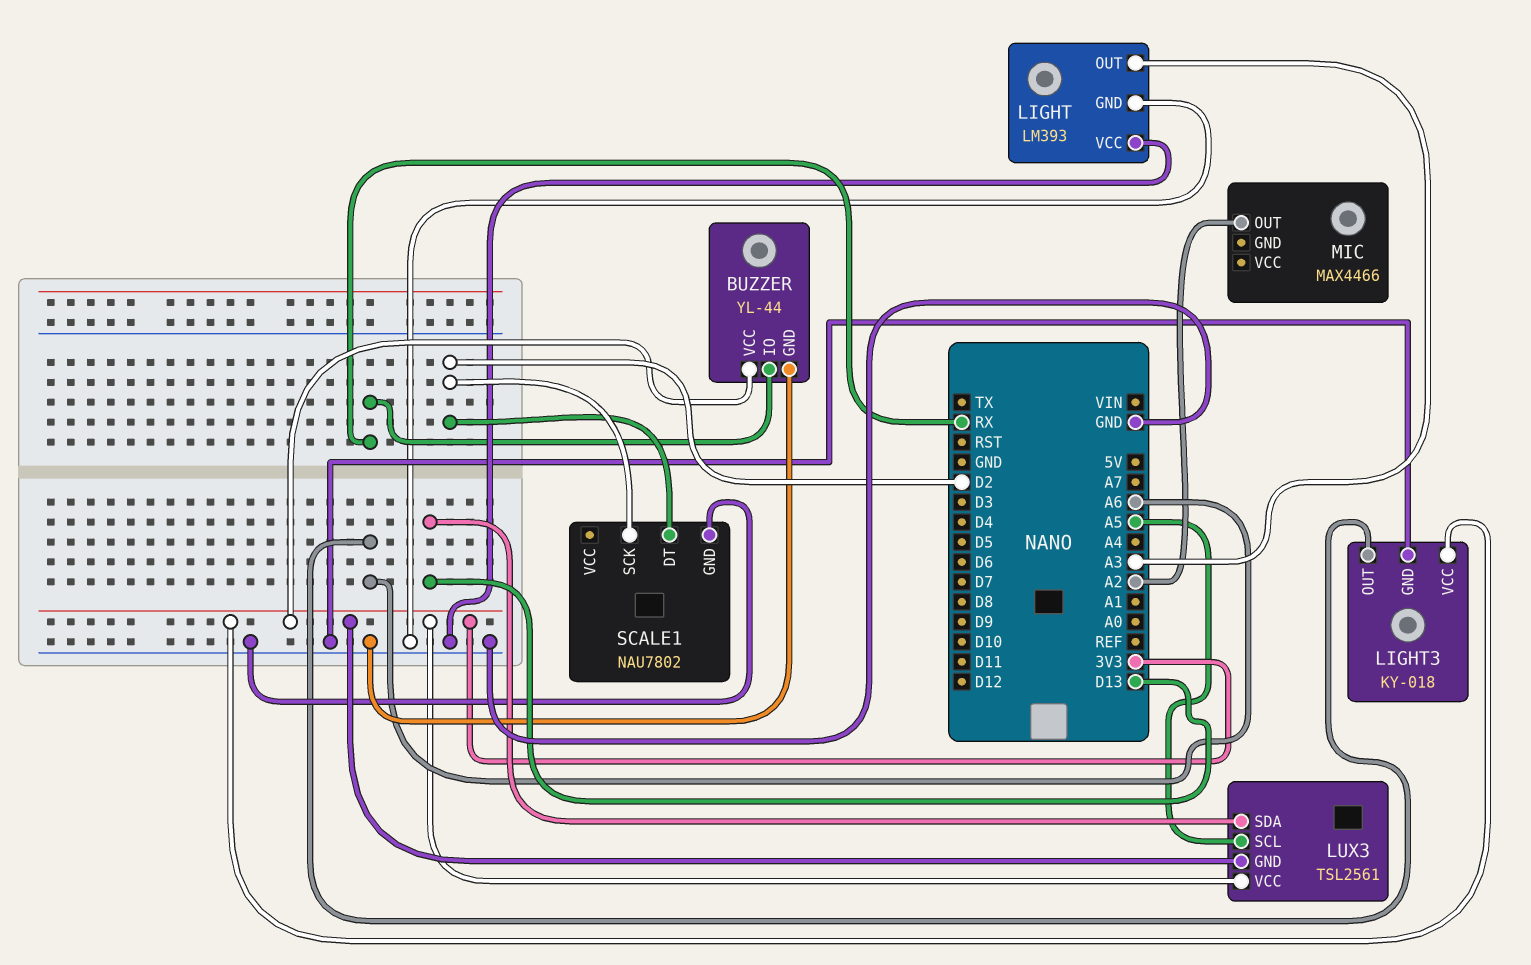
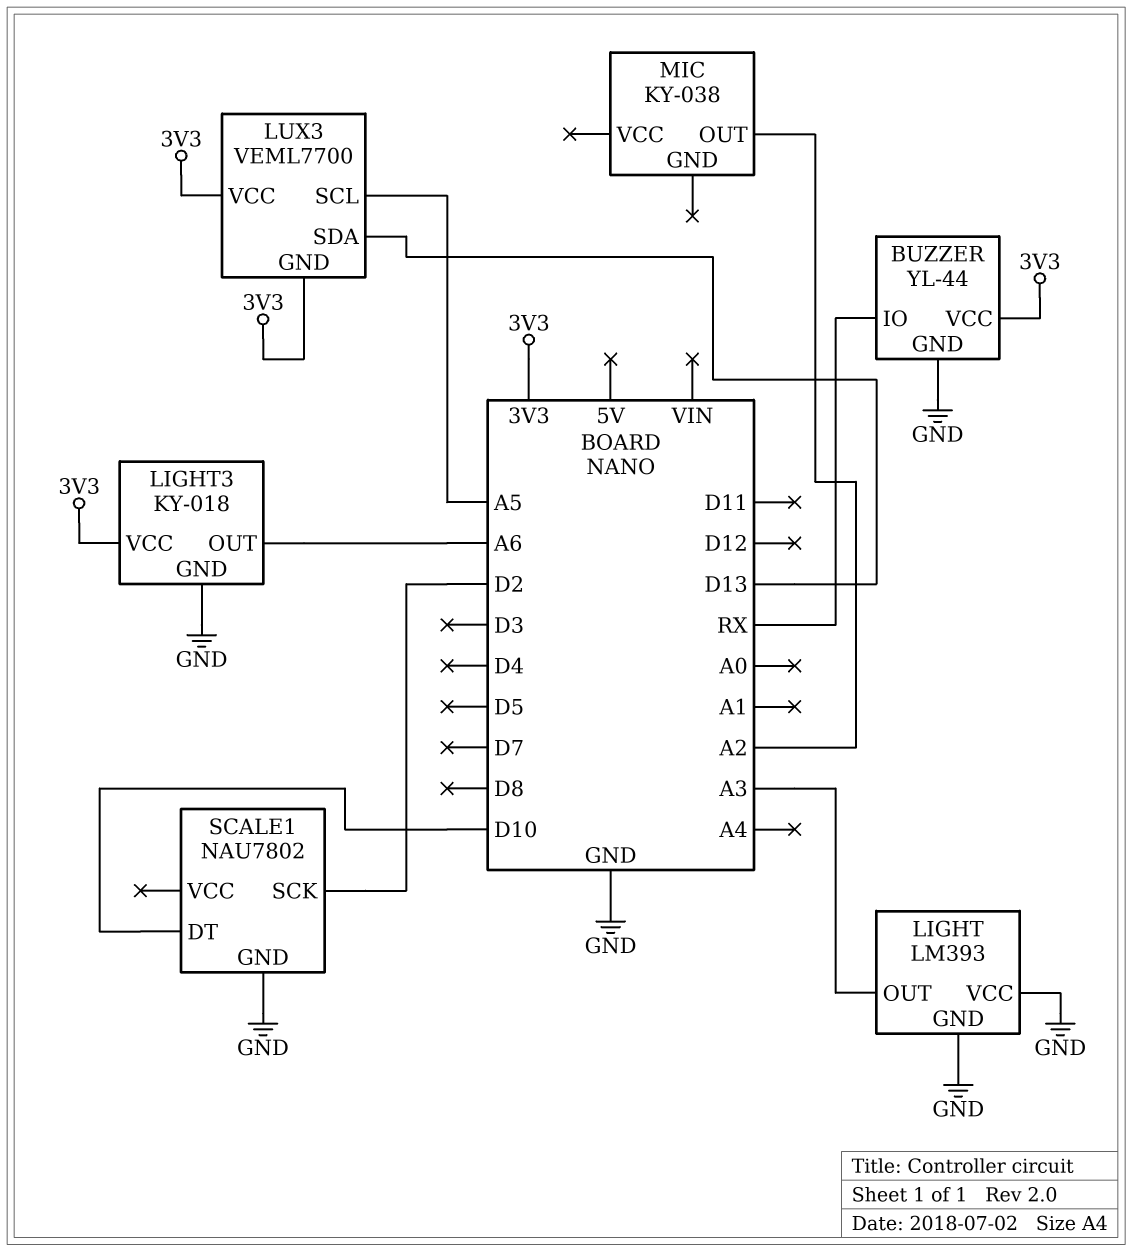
LUX3: TSL2561 -> VEML7700
MIC: MAX4466 -> KY-038
SCALE1 pin DT: D2 -> D10

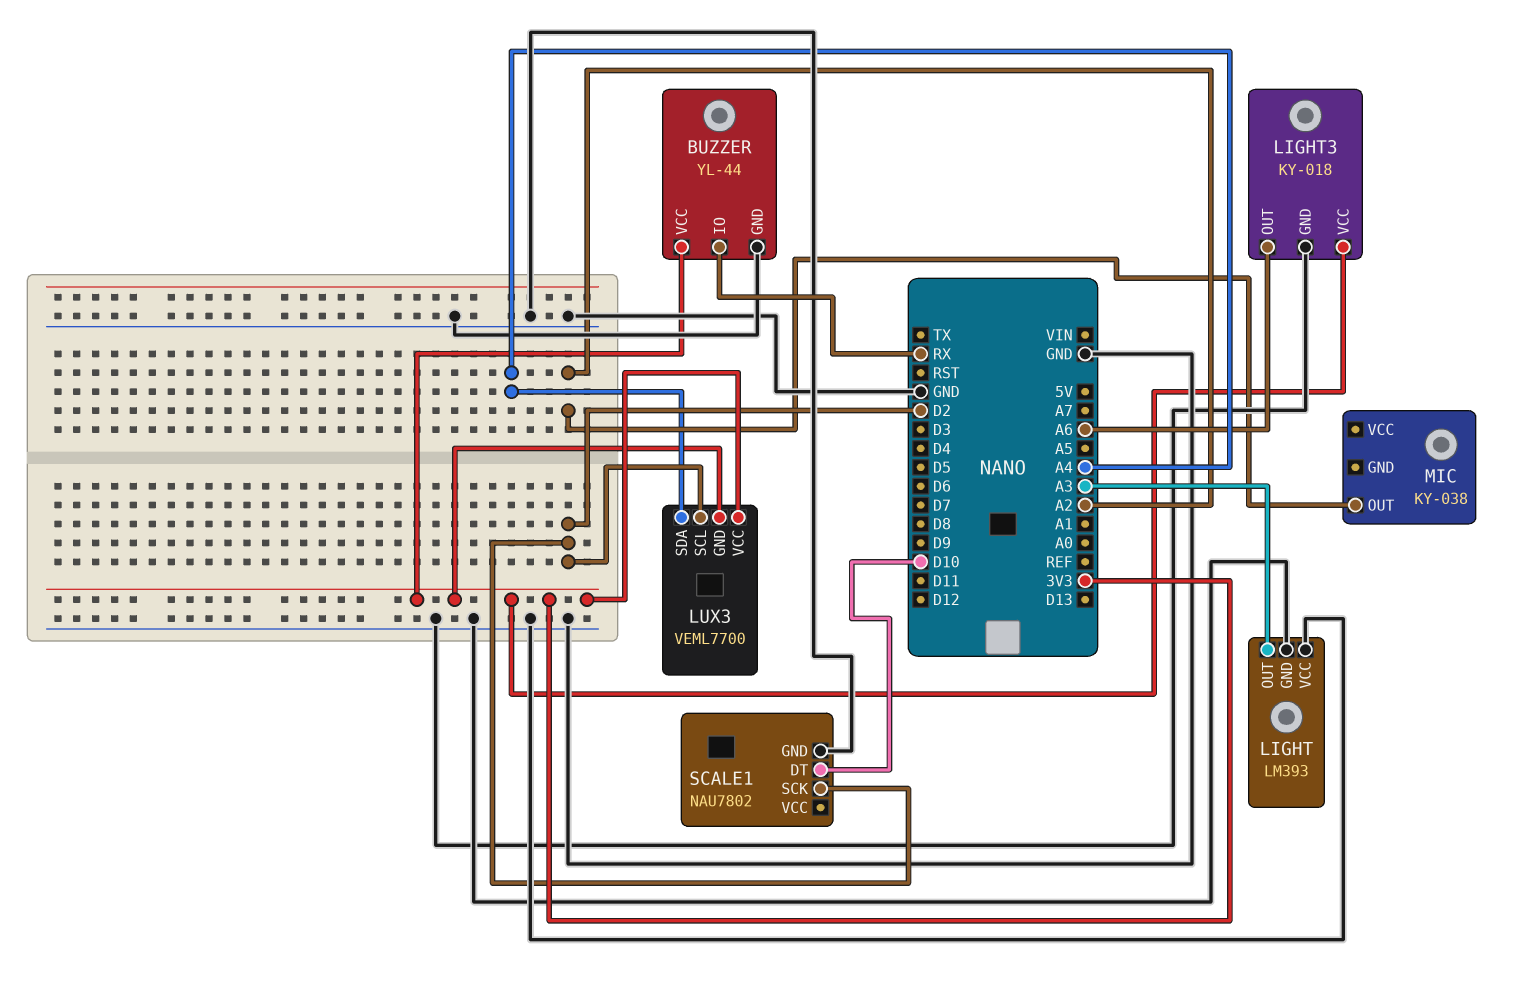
LUX3 pin SCL: A5 -> D2
LUX3 pin SDA: D13 -> A4

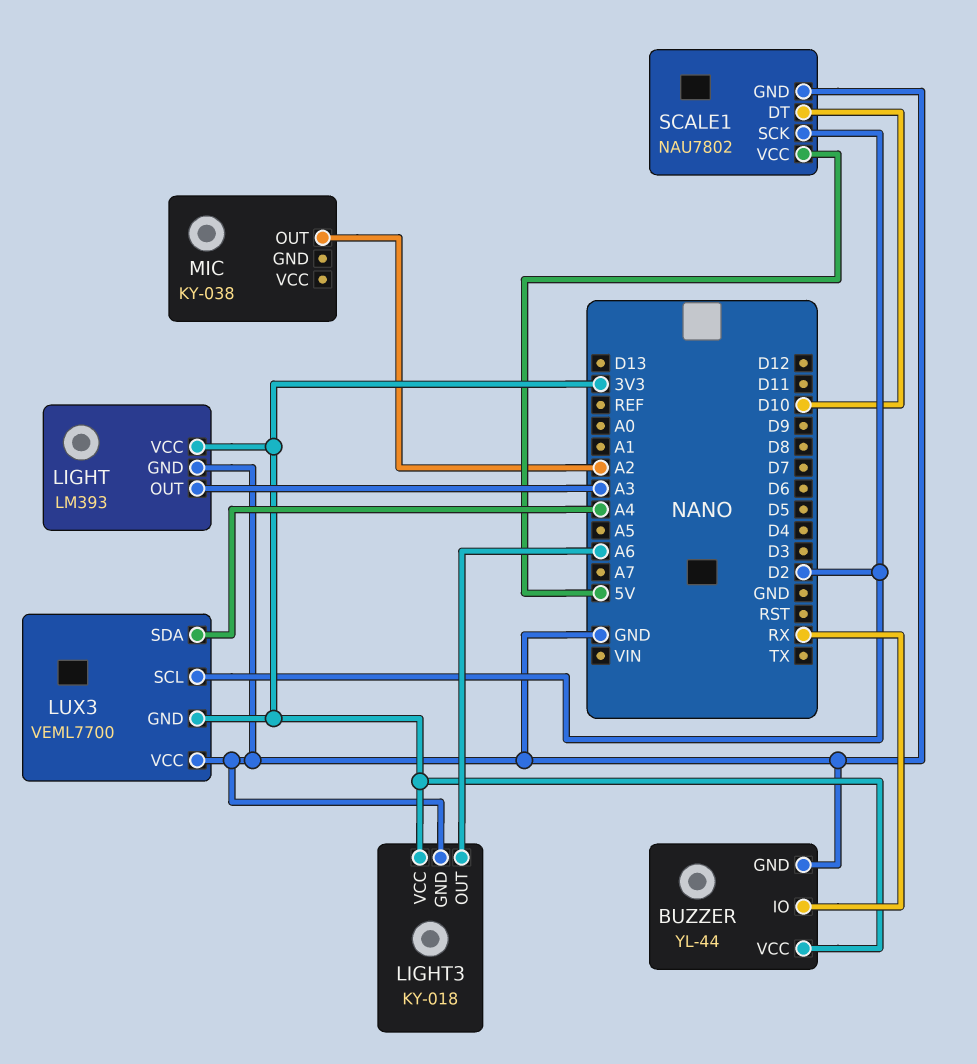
LIGHT pin VCC: GND -> 3V3
LUX3 pin VCC: 3V3 -> GND
SCALE1 pin VCC: none -> 5V

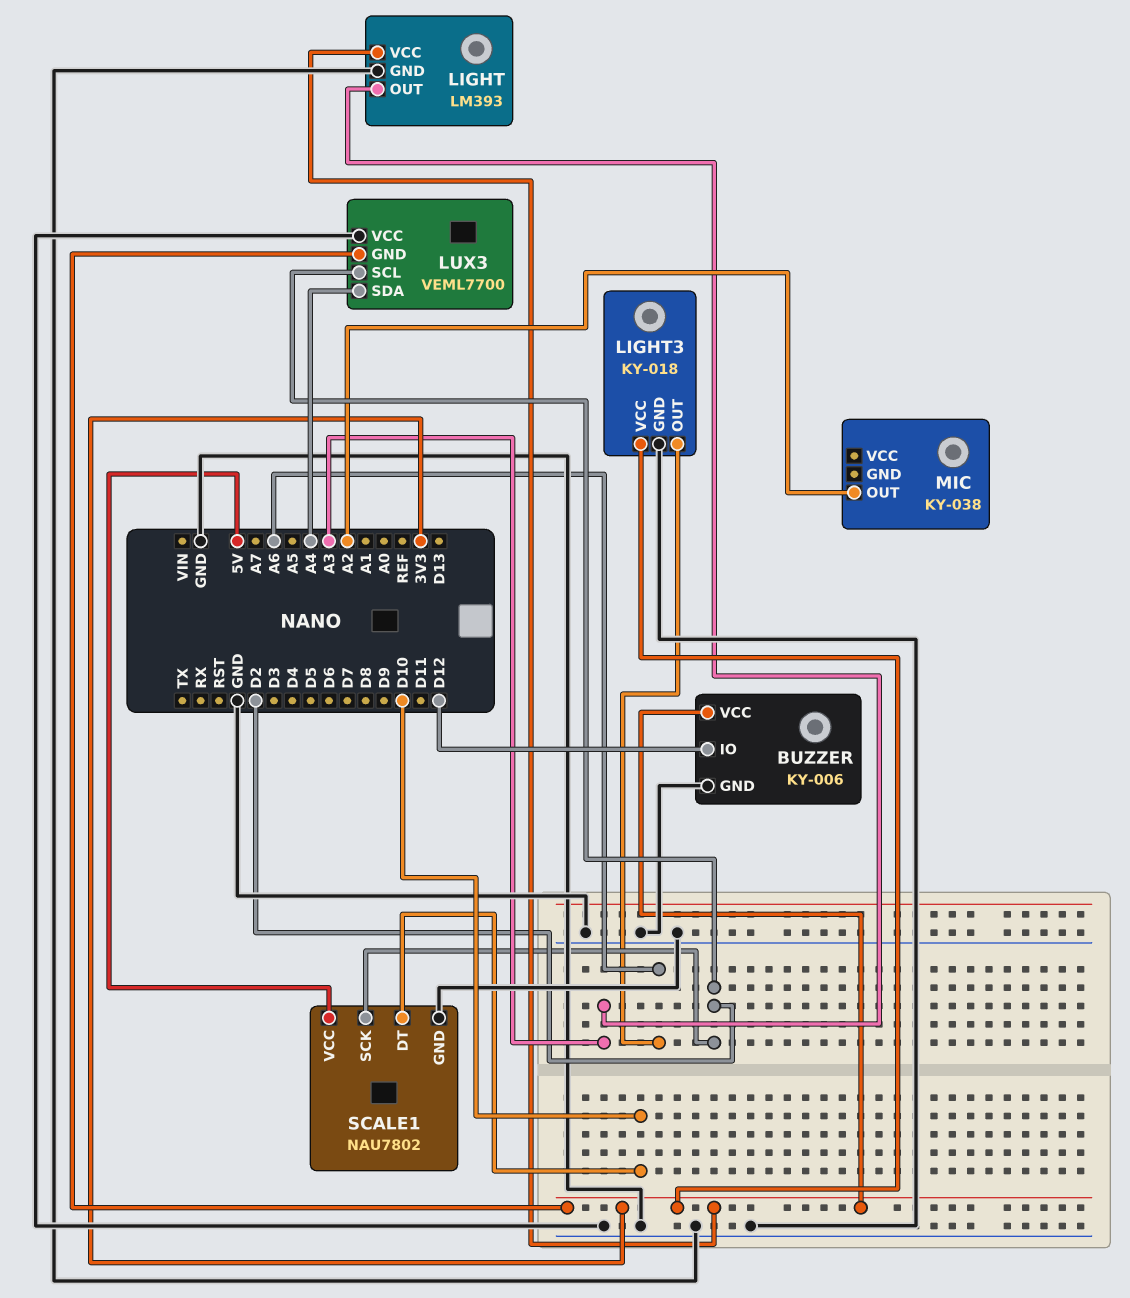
BUZZER: YL-44 -> KY-006
BUZZER pin IO: RX -> D12

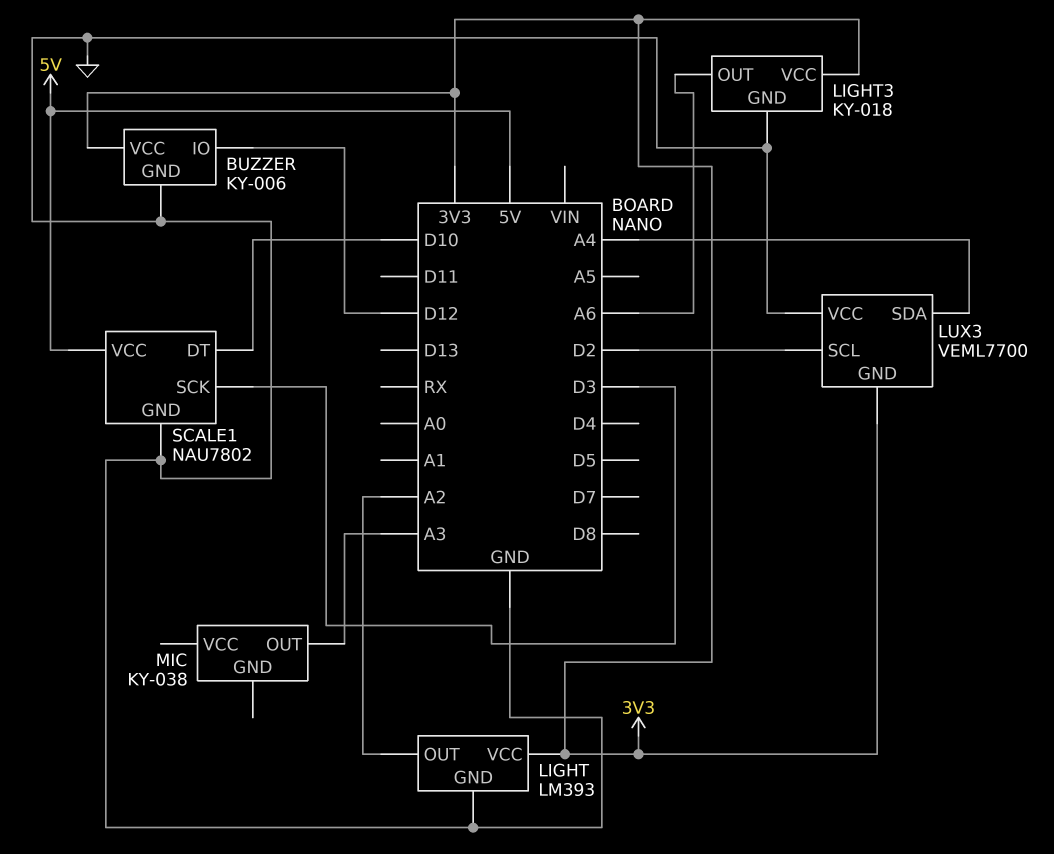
LIGHT pin OUT: A3 -> A2
MIC pin OUT: A2 -> A3
SCALE1 pin SCK: D2 -> D3

